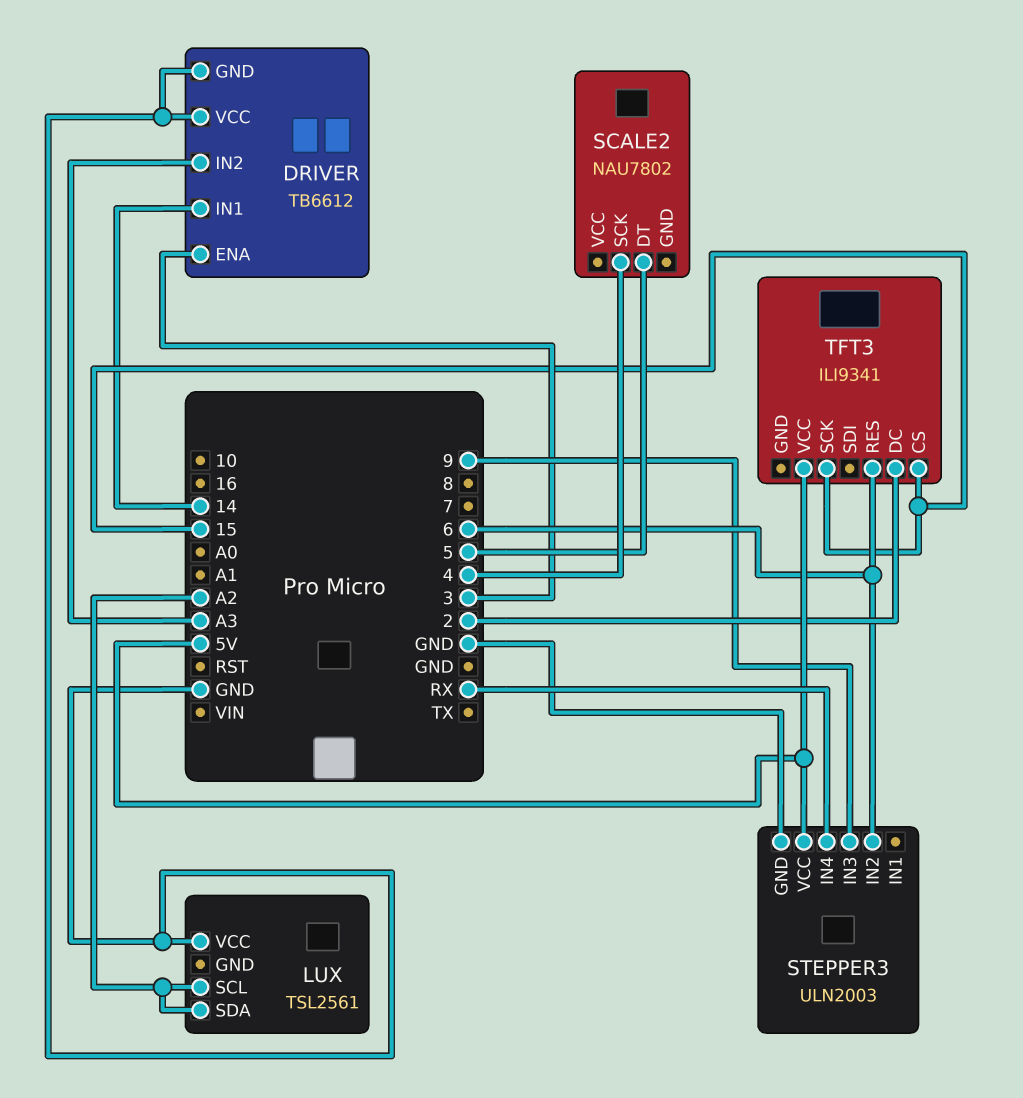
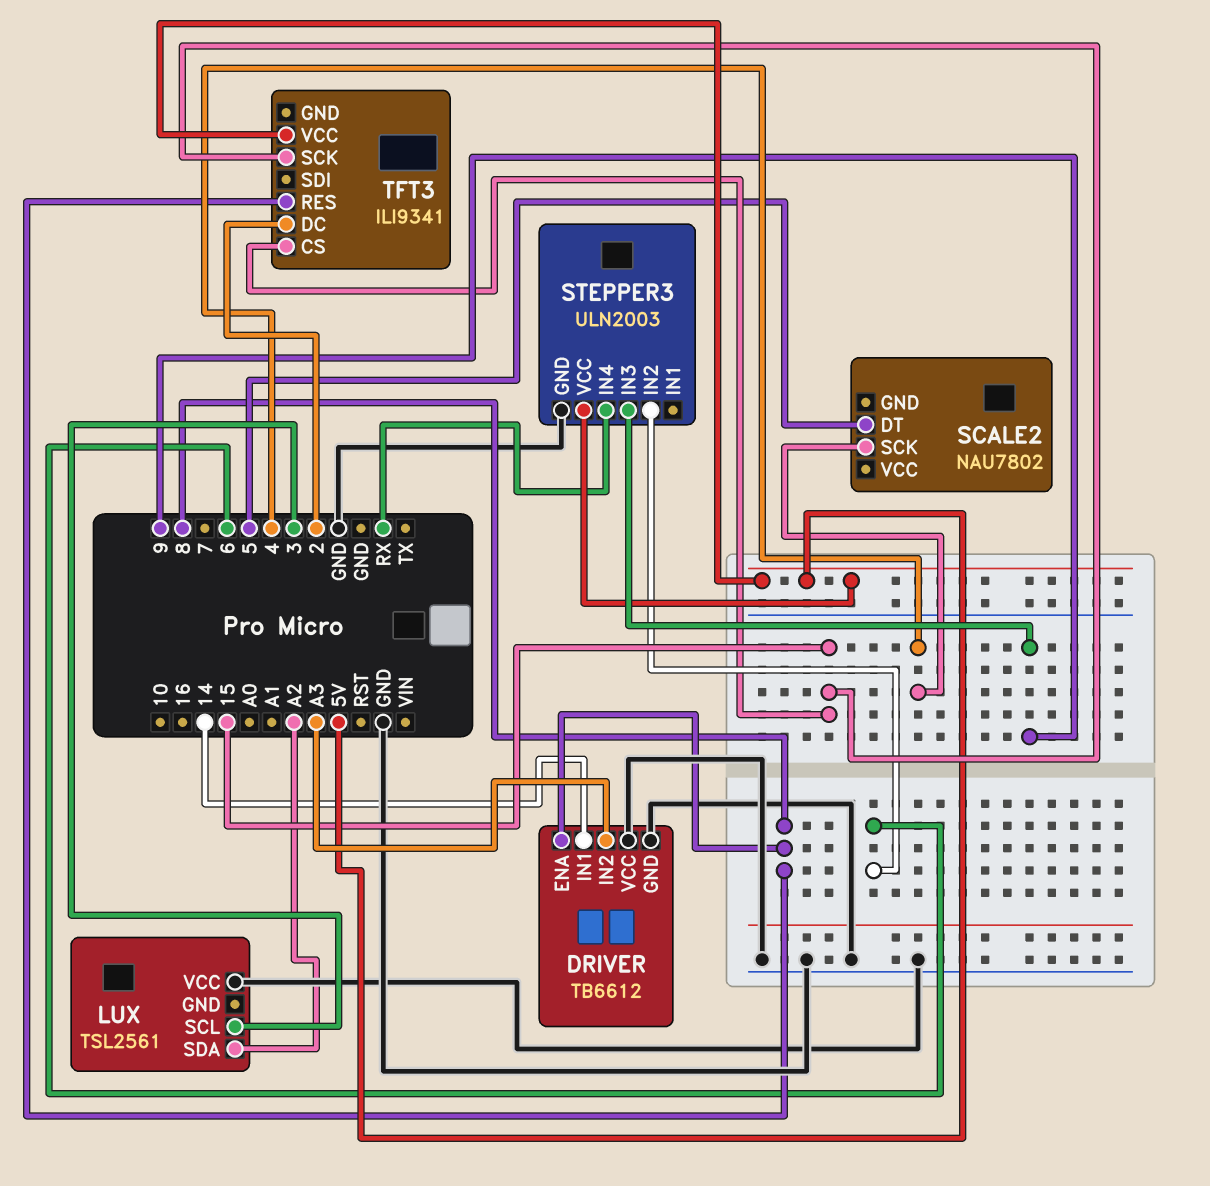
DRIVER pin ENA: 3 -> 8
LUX pin SCL: A2 -> 3
TFT3 pin RES: 6 -> 8

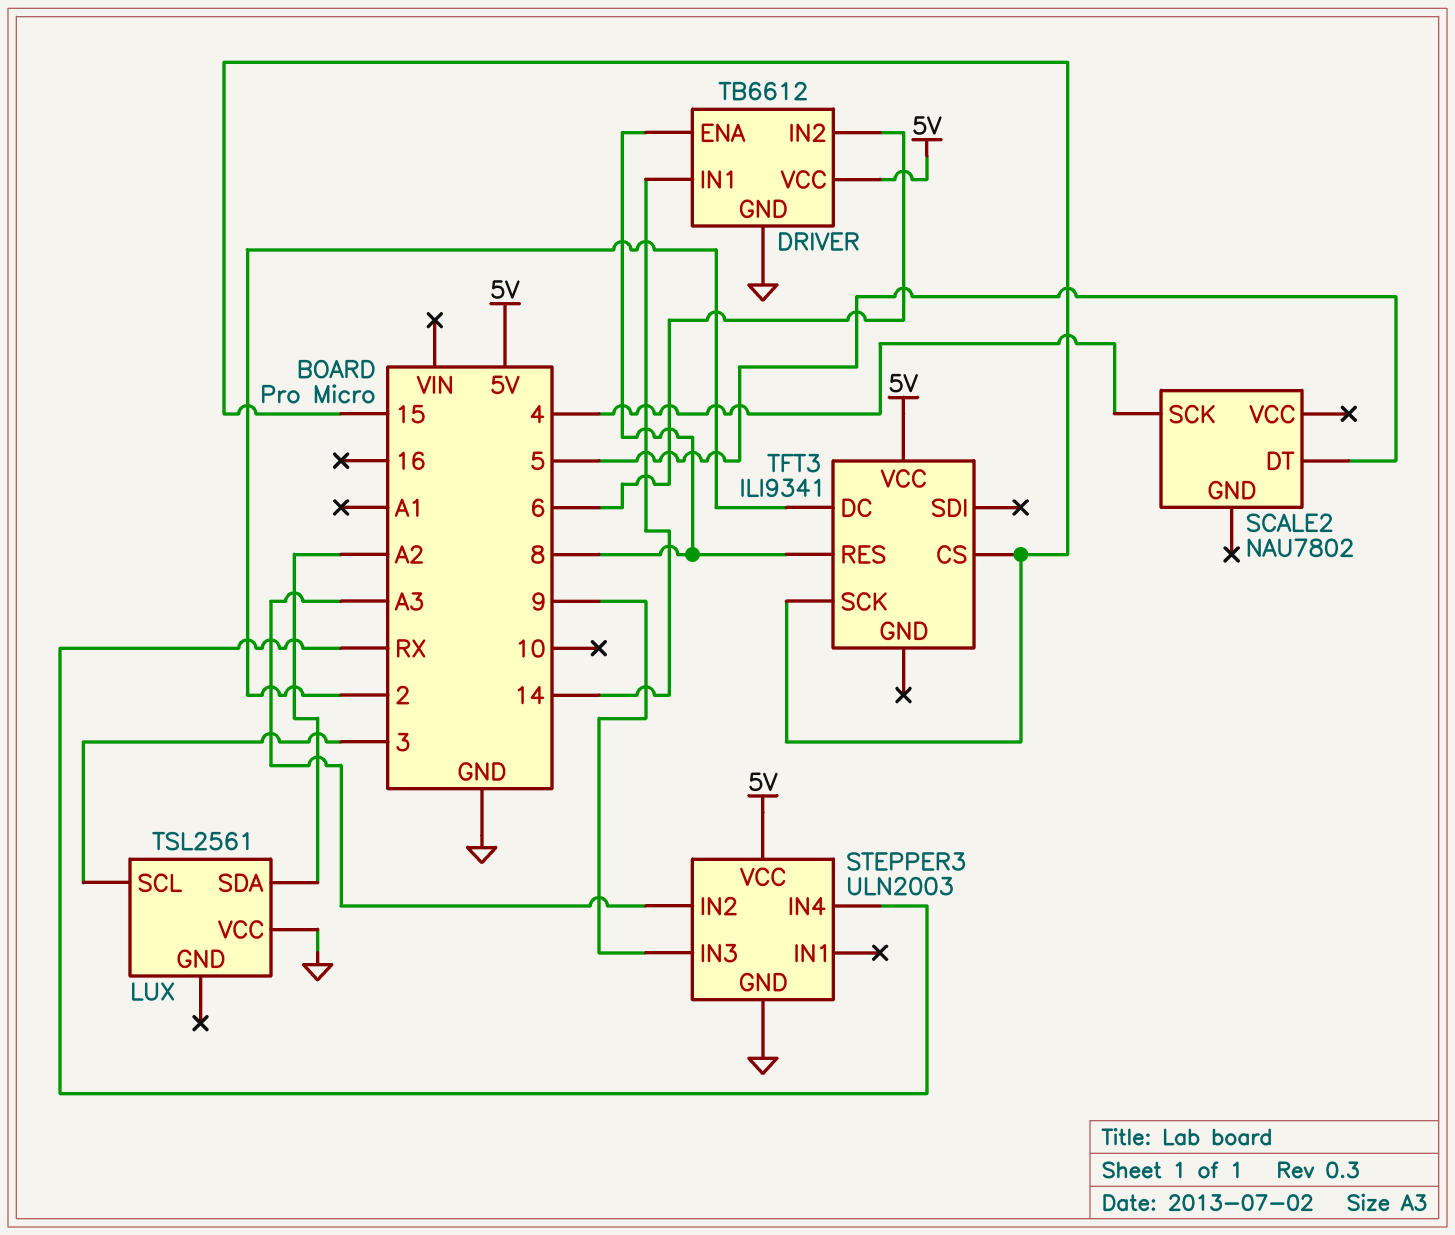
DRIVER pin IN2: A3 -> 6
DRIVER pin VCC: GND -> 5V
STEPPER3 pin IN2: 6 -> A3

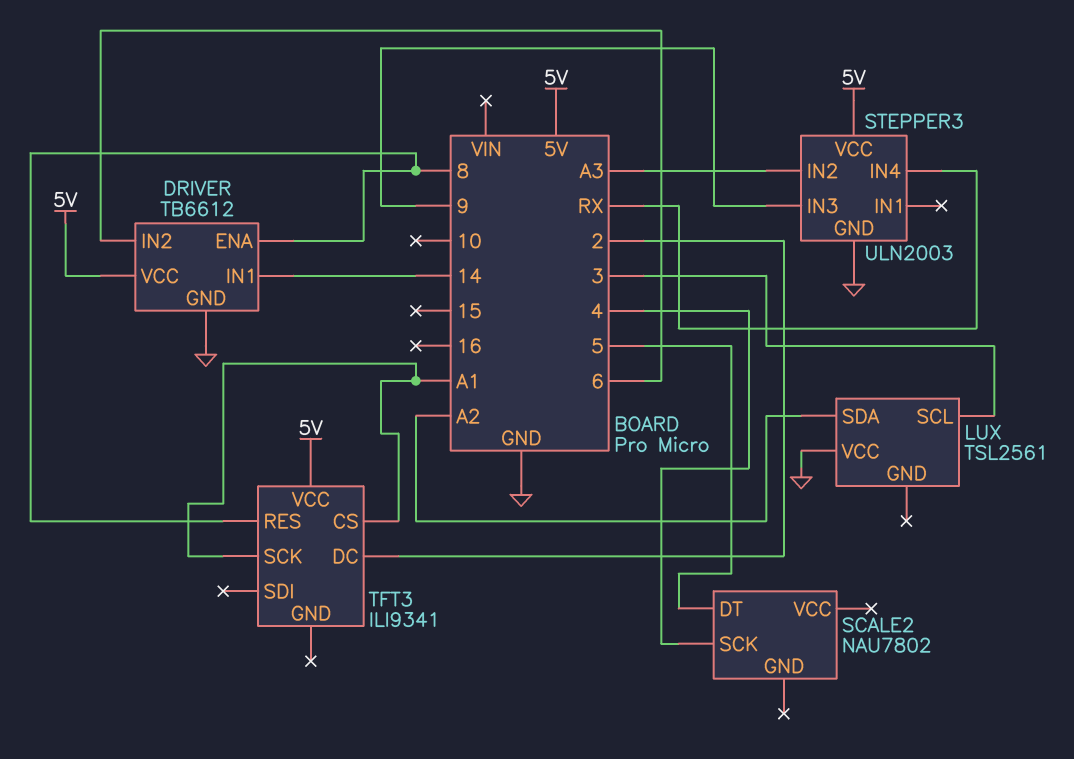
TFT3 pin CS: 15 -> A1
TFT3 pin SCK: 15 -> A1

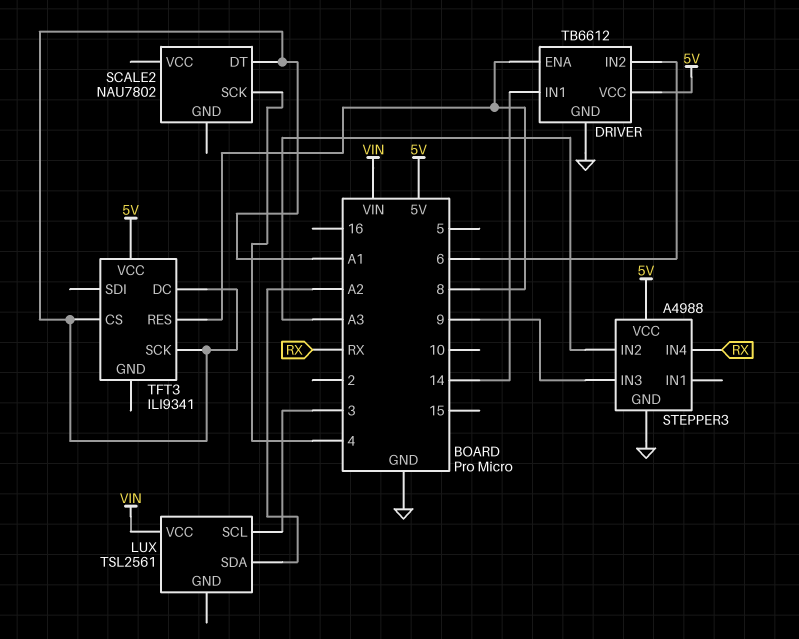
LUX pin VCC: GND -> VIN
SCALE2 pin DT: 5 -> A1
STEPPER3: ULN2003 -> A4988
TFT3 pin DC: 2 -> A1

